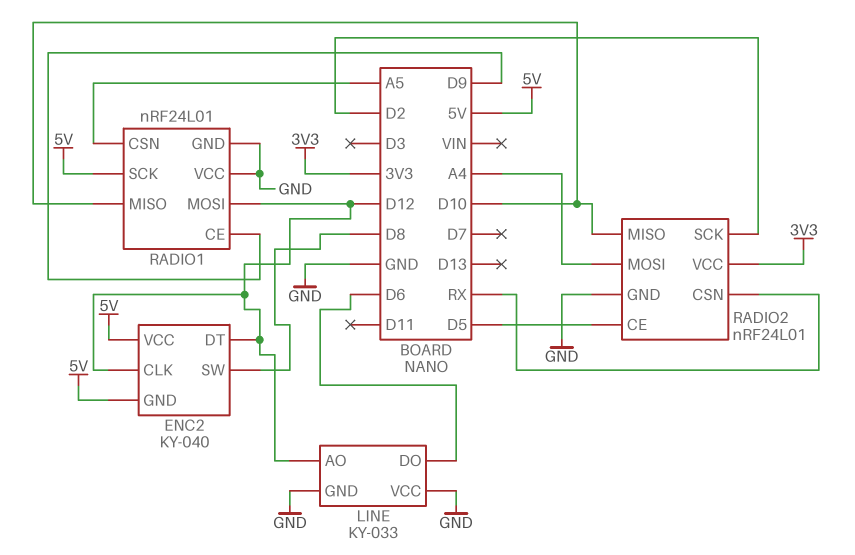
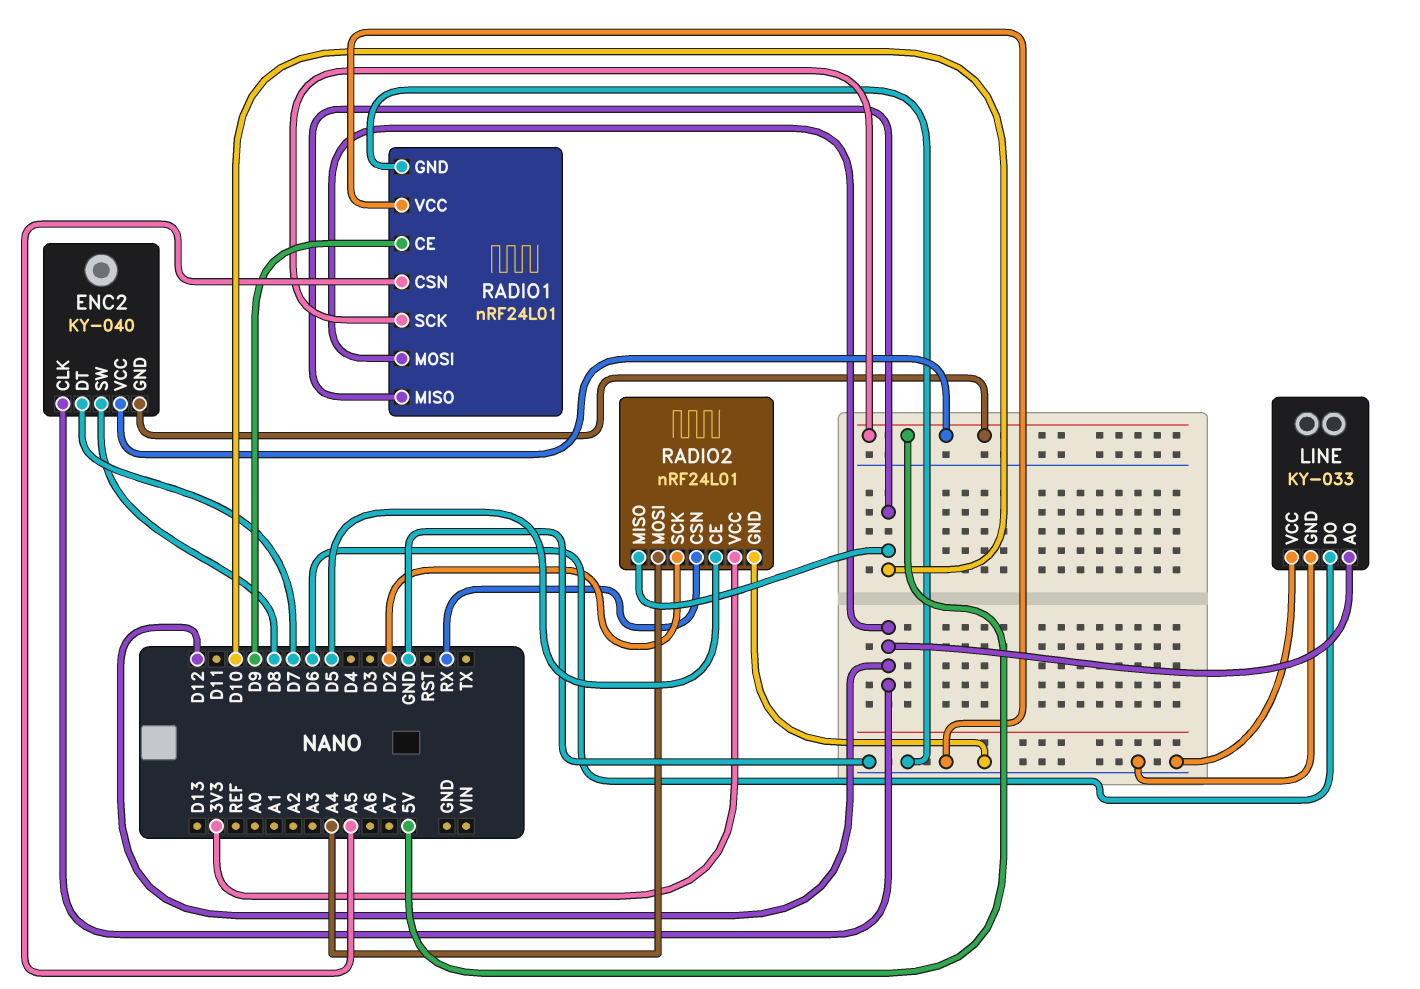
ENC2 pin DT: D12 -> D7

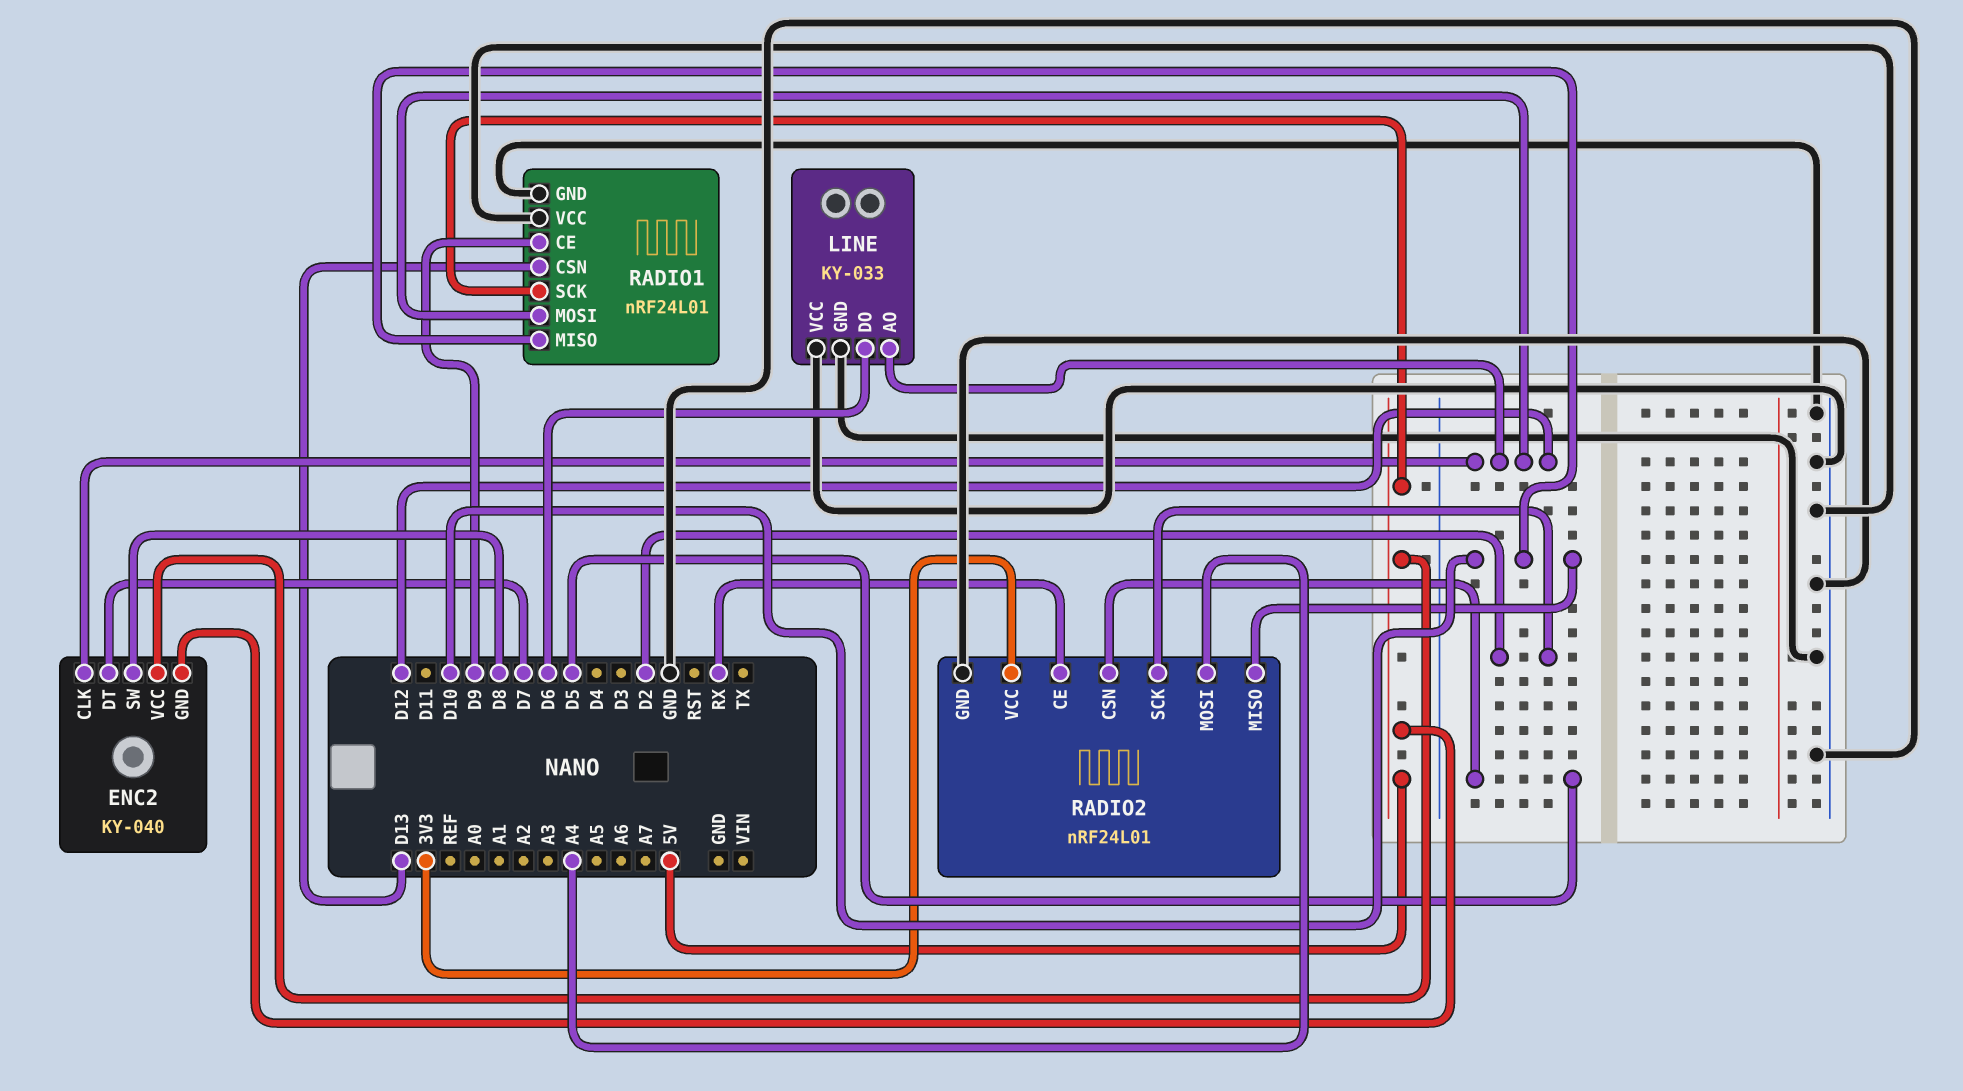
RADIO1 pin CSN: A5 -> D13
RADIO2 pin CE: D5 -> RX
RADIO2 pin CSN: RX -> D5

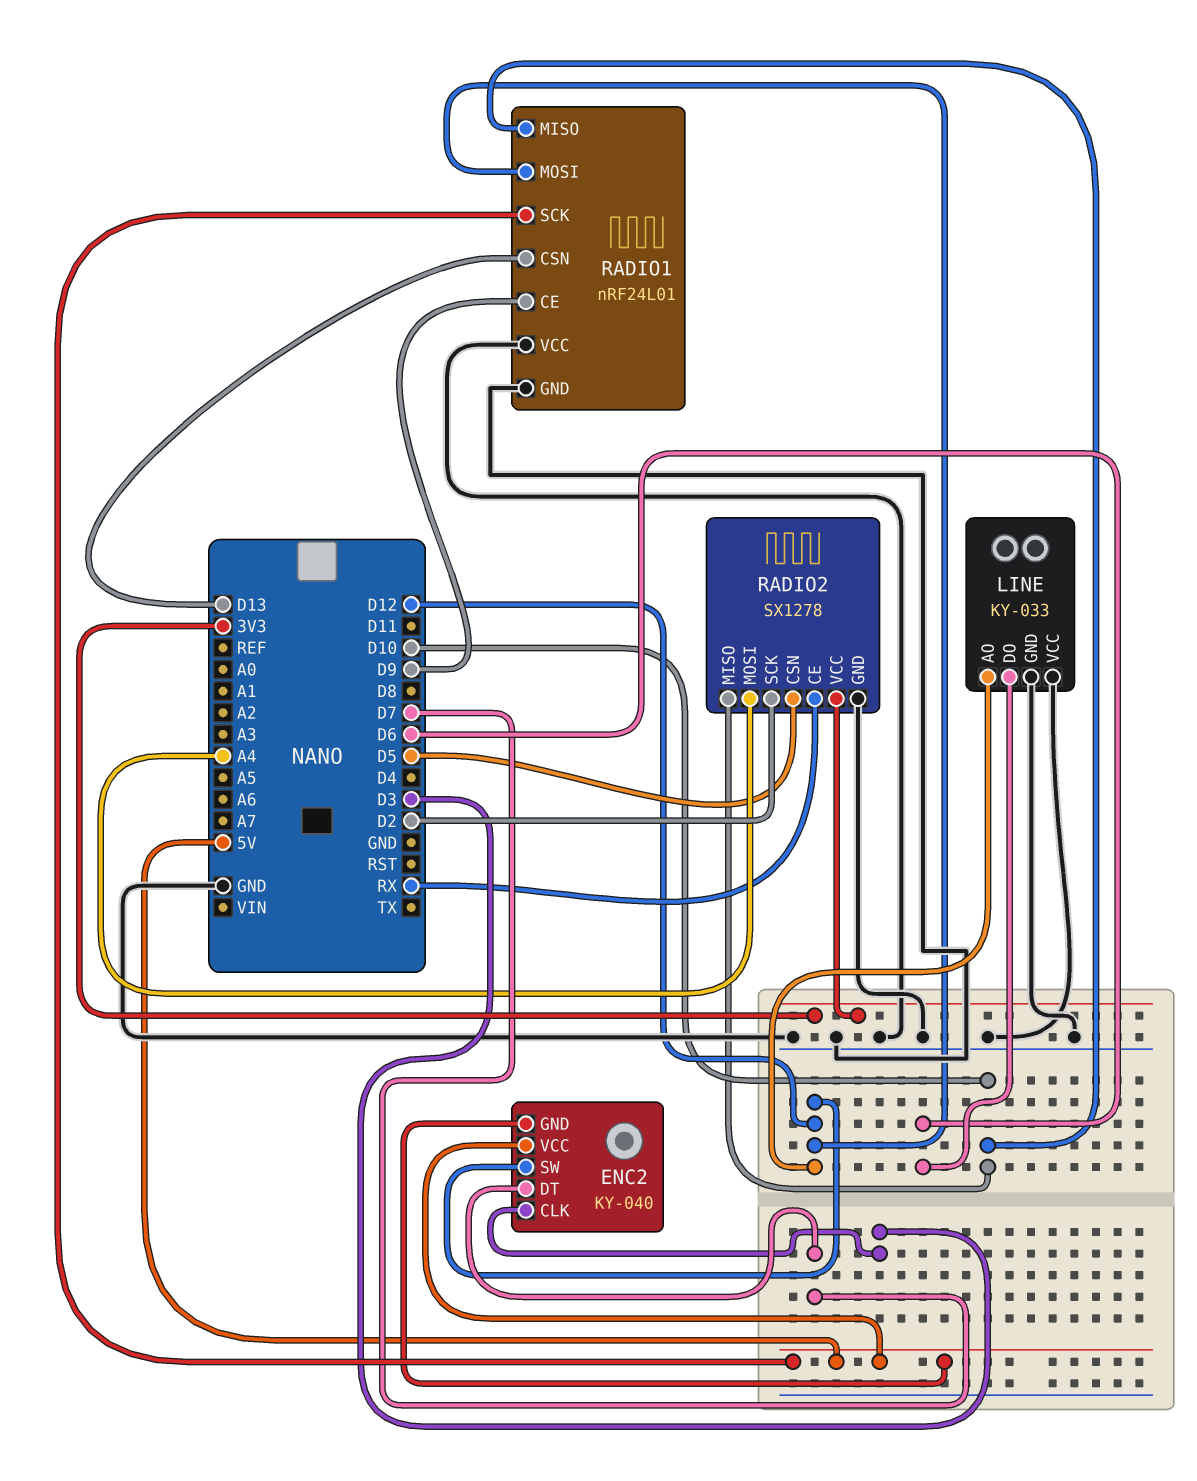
ENC2 pin CLK: D12 -> D3
ENC2 pin SW: D8 -> D12
RADIO2: nRF24L01 -> SX1278

